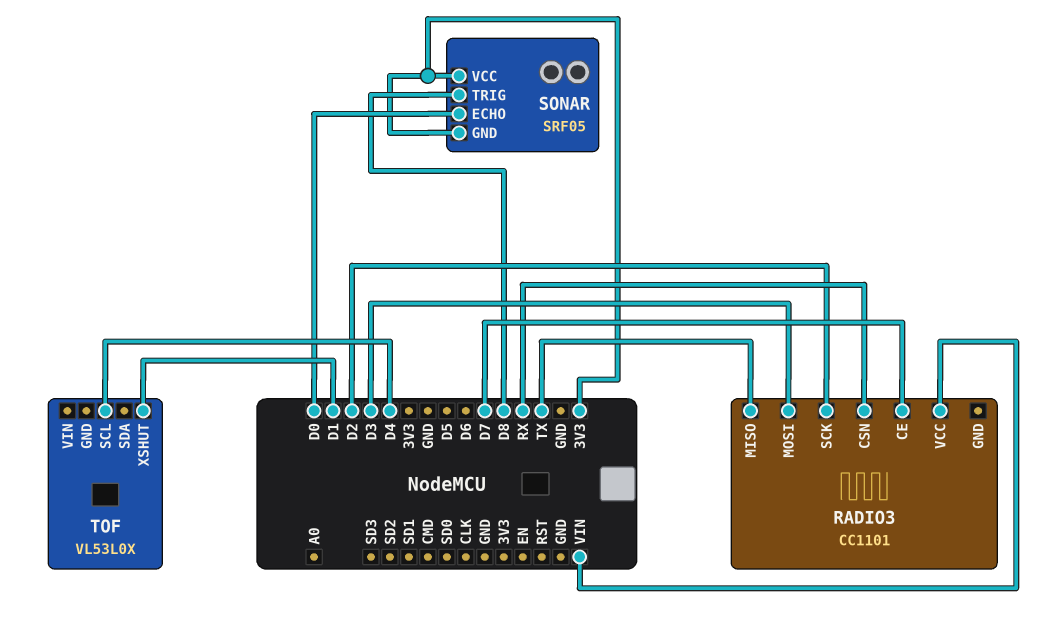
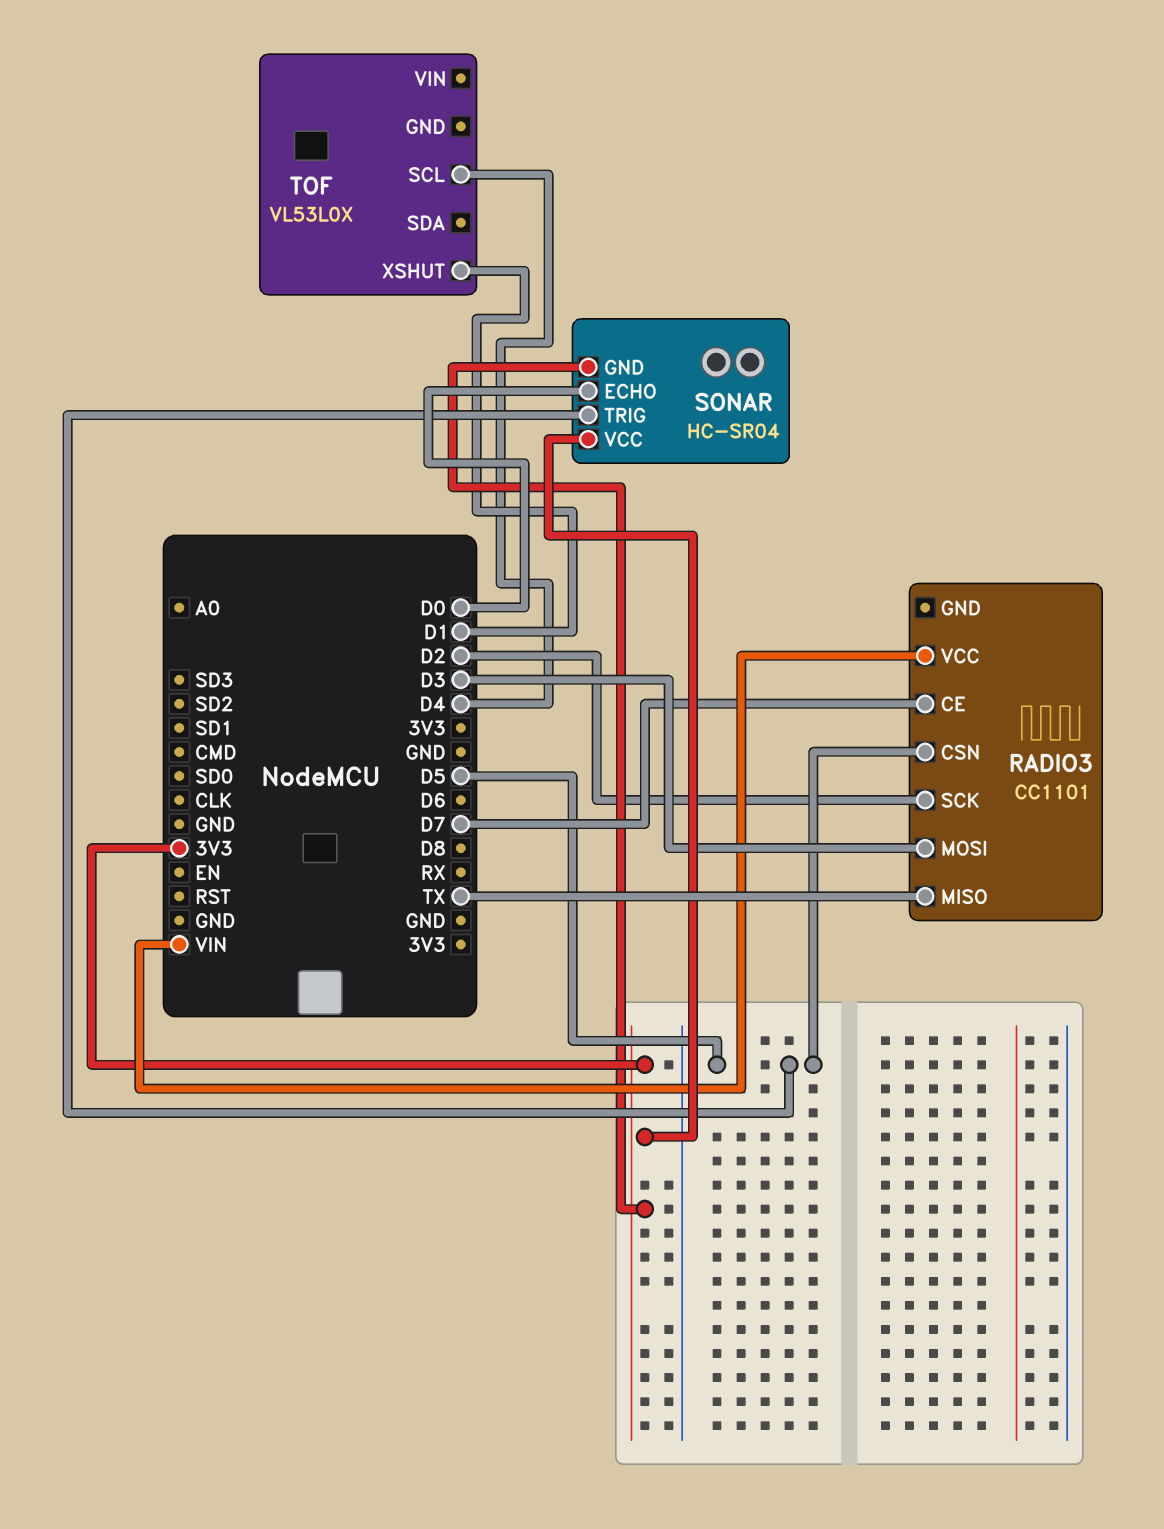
RADIO3 pin CSN: RX -> D5
SONAR: SRF05 -> HC-SR04
SONAR pin TRIG: D8 -> D5

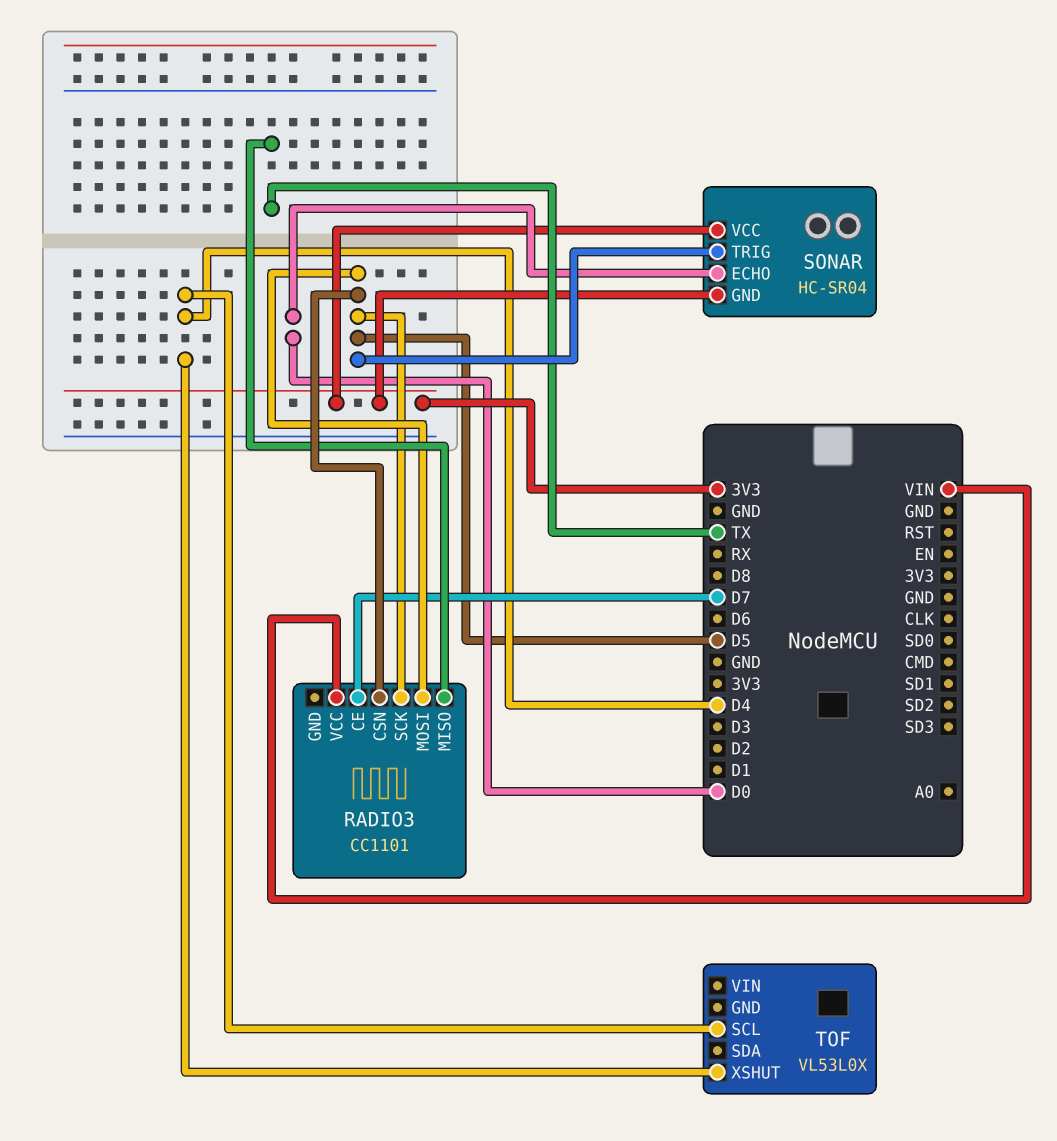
RADIO3 pin MOSI: D3 -> D5
RADIO3 pin SCK: D2 -> D5
TOF pin XSHUT: D1 -> D4

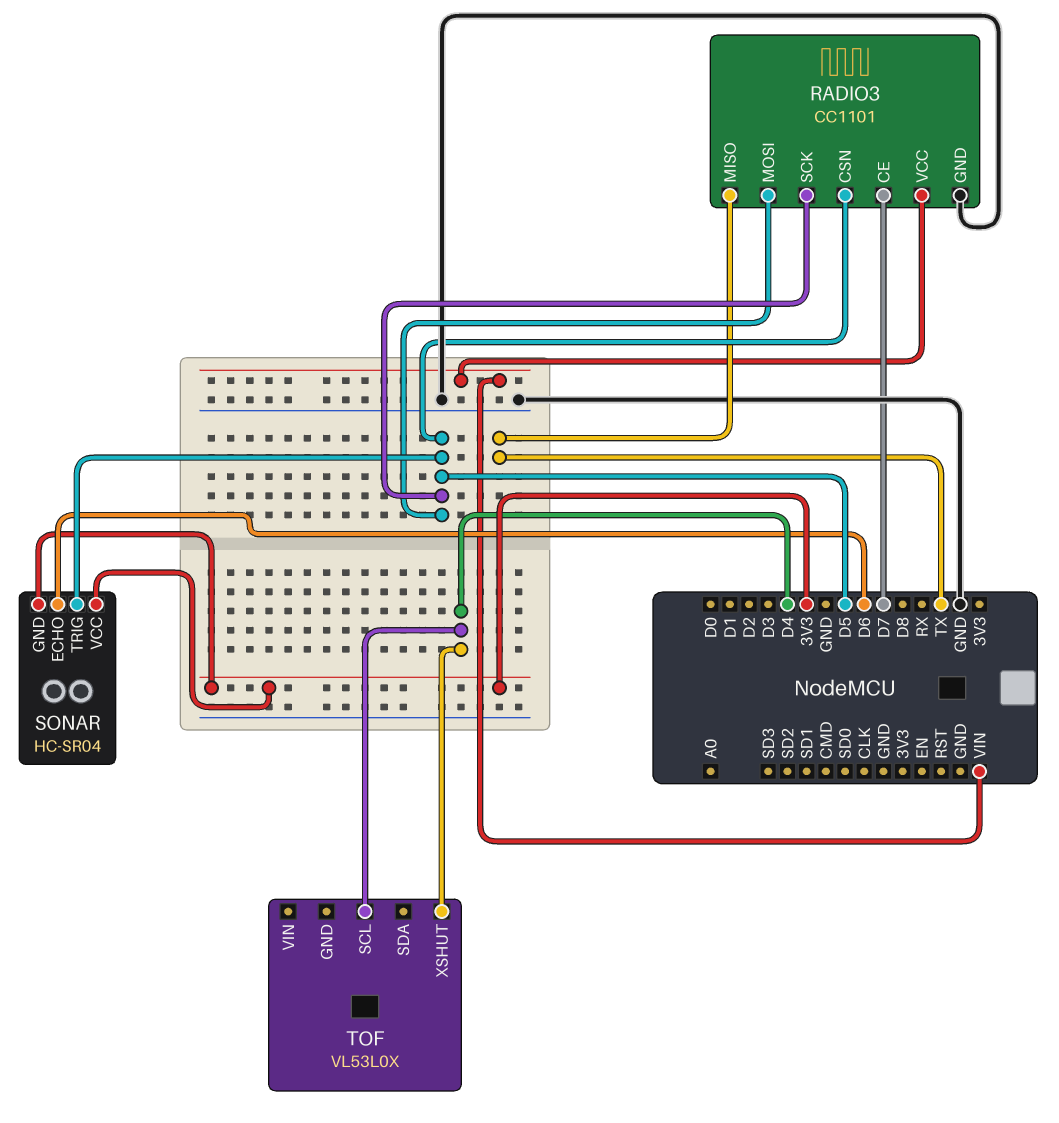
RADIO3 pin GND: none -> GND
SONAR pin ECHO: D0 -> D6

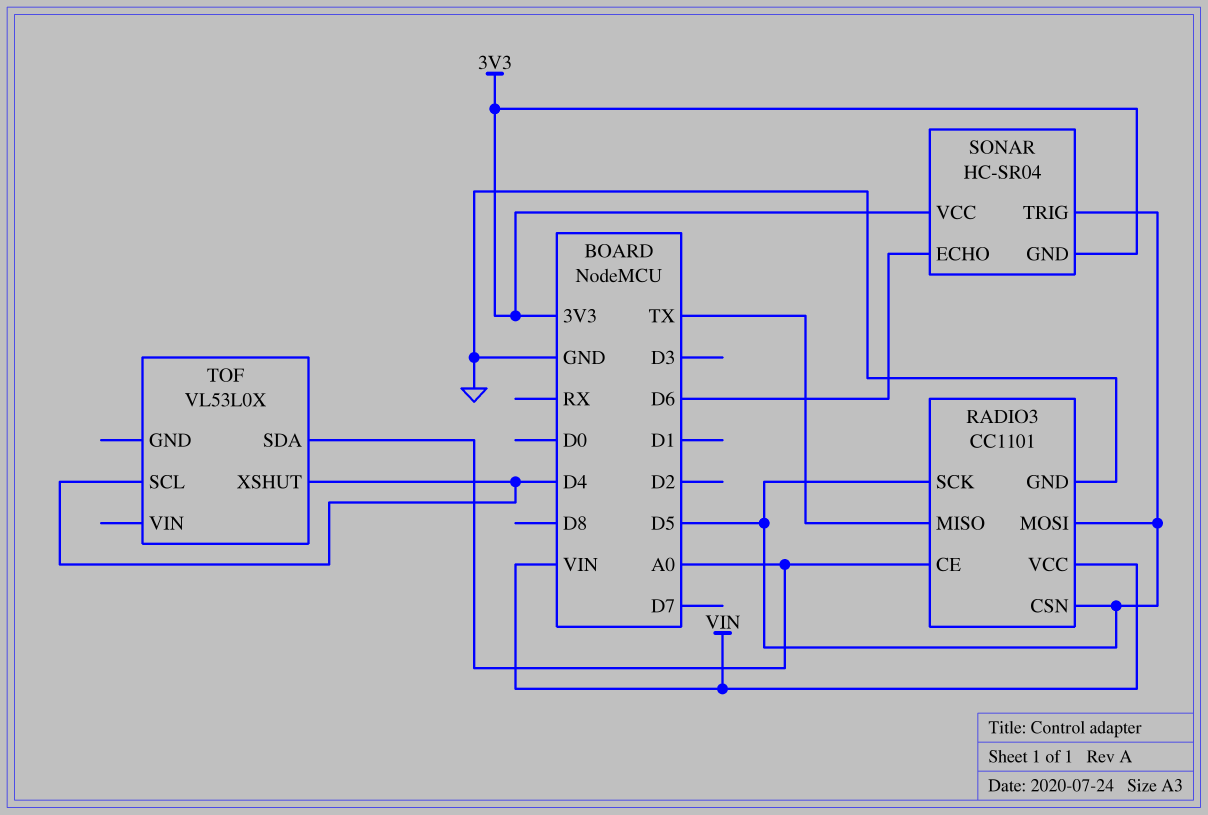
RADIO3 pin CE: D7 -> A0
TOF pin SDA: none -> A0

